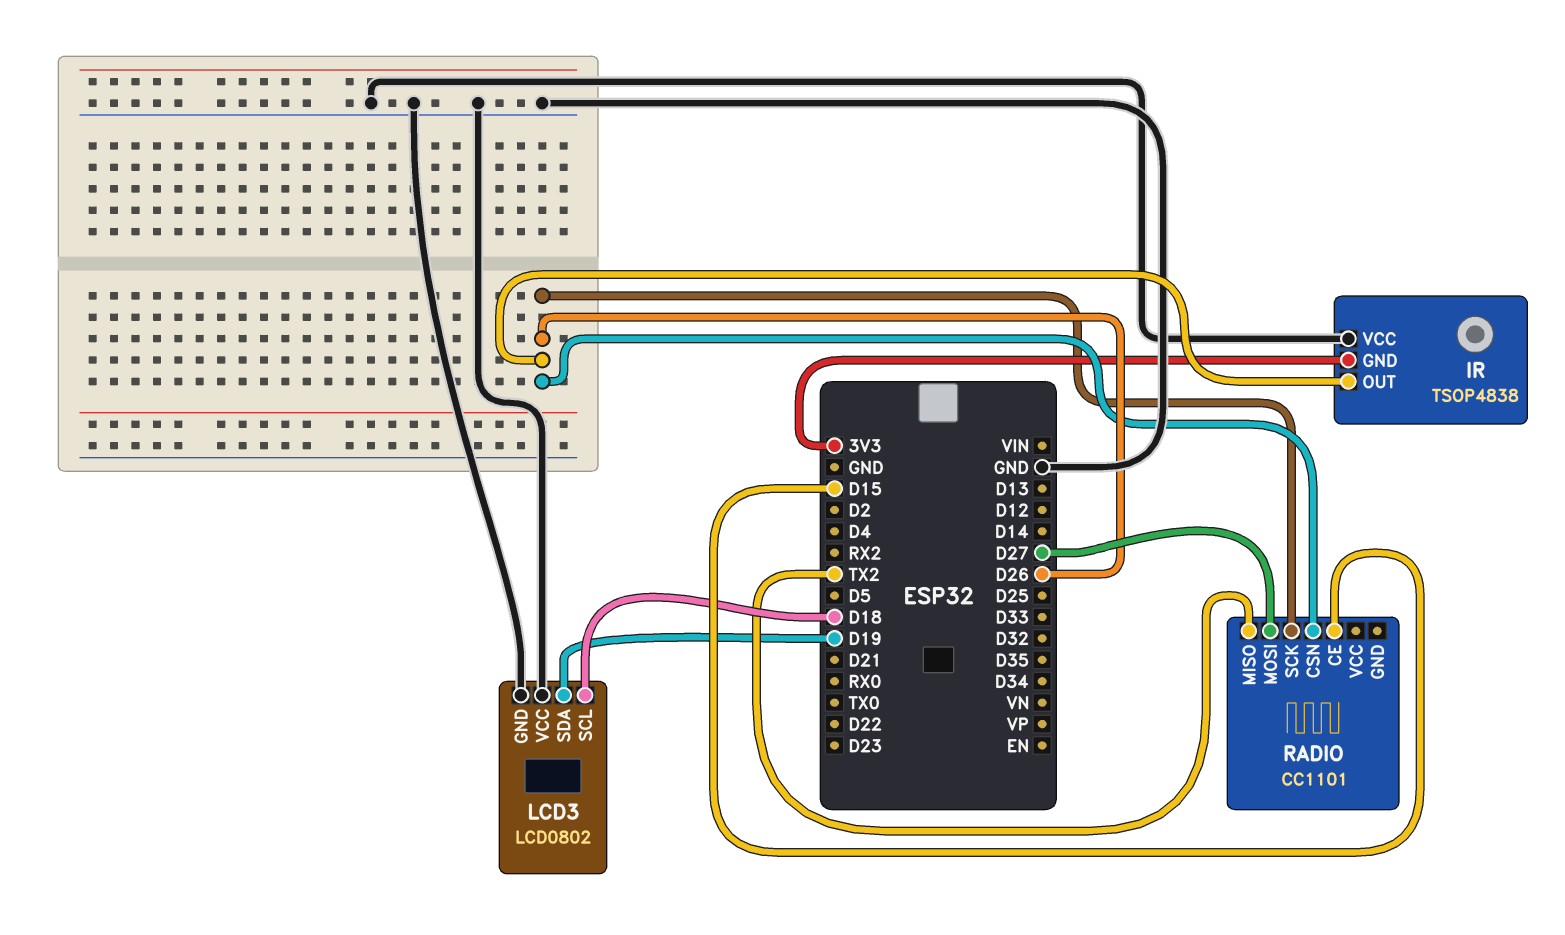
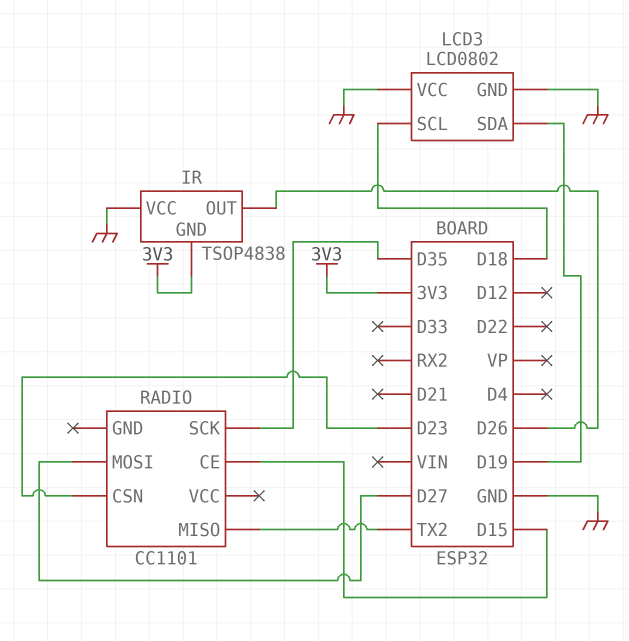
RADIO pin CSN: D26 -> D23
RADIO pin SCK: D26 -> D35

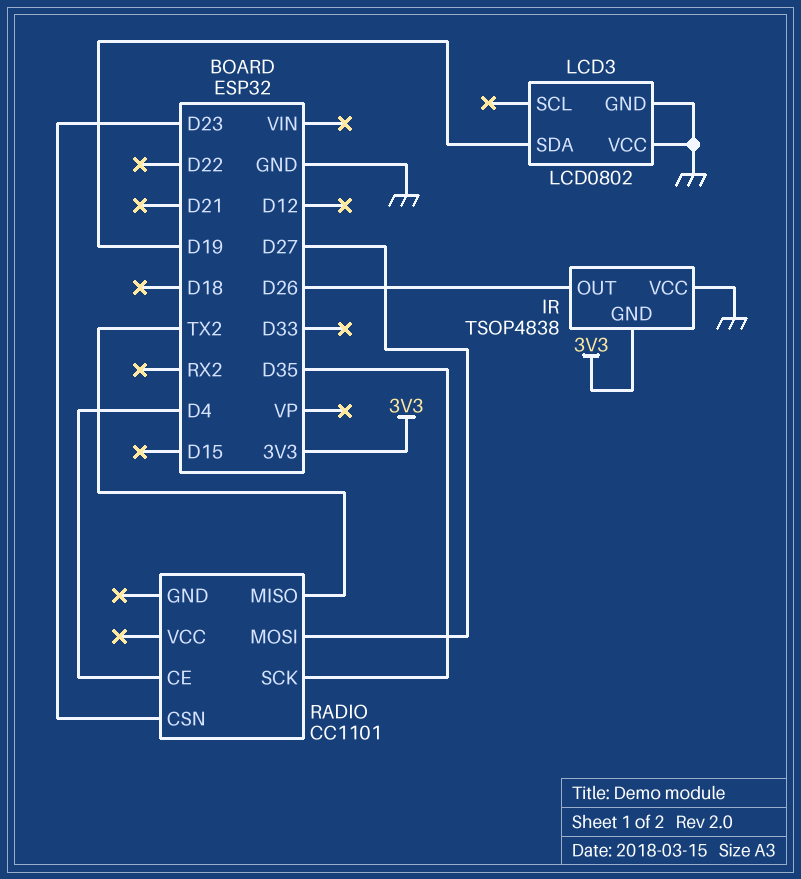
LCD3 pin SCL: D18 -> none
RADIO pin CE: D15 -> D4

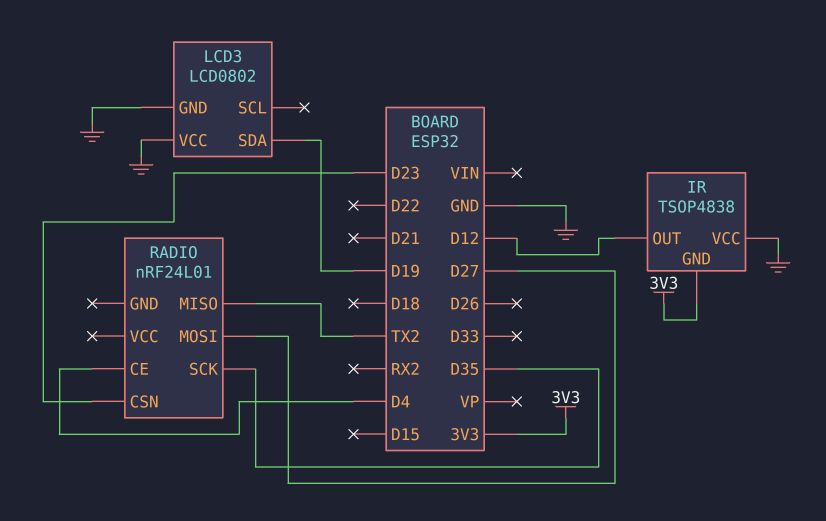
IR pin OUT: D26 -> D12
RADIO: CC1101 -> nRF24L01

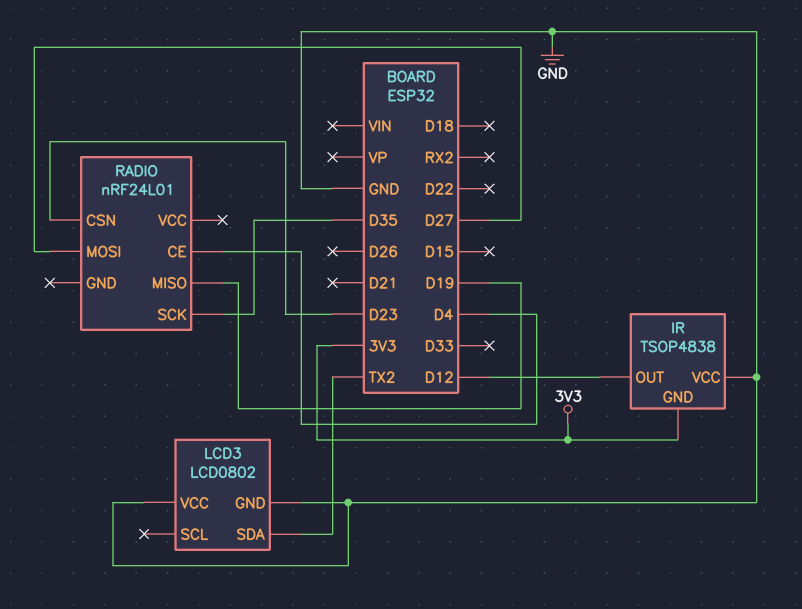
LCD3 pin SDA: D19 -> TX2
RADIO pin MISO: TX2 -> D19

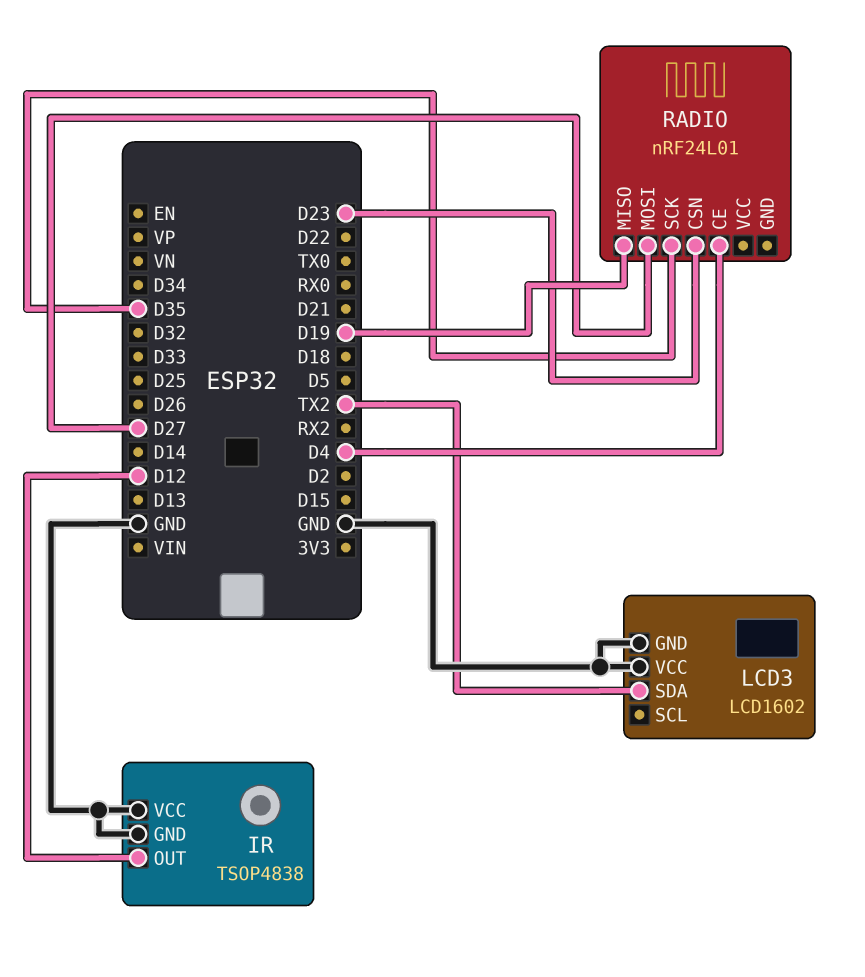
IR pin GND: 3V3 -> GND
LCD3: LCD0802 -> LCD1602

